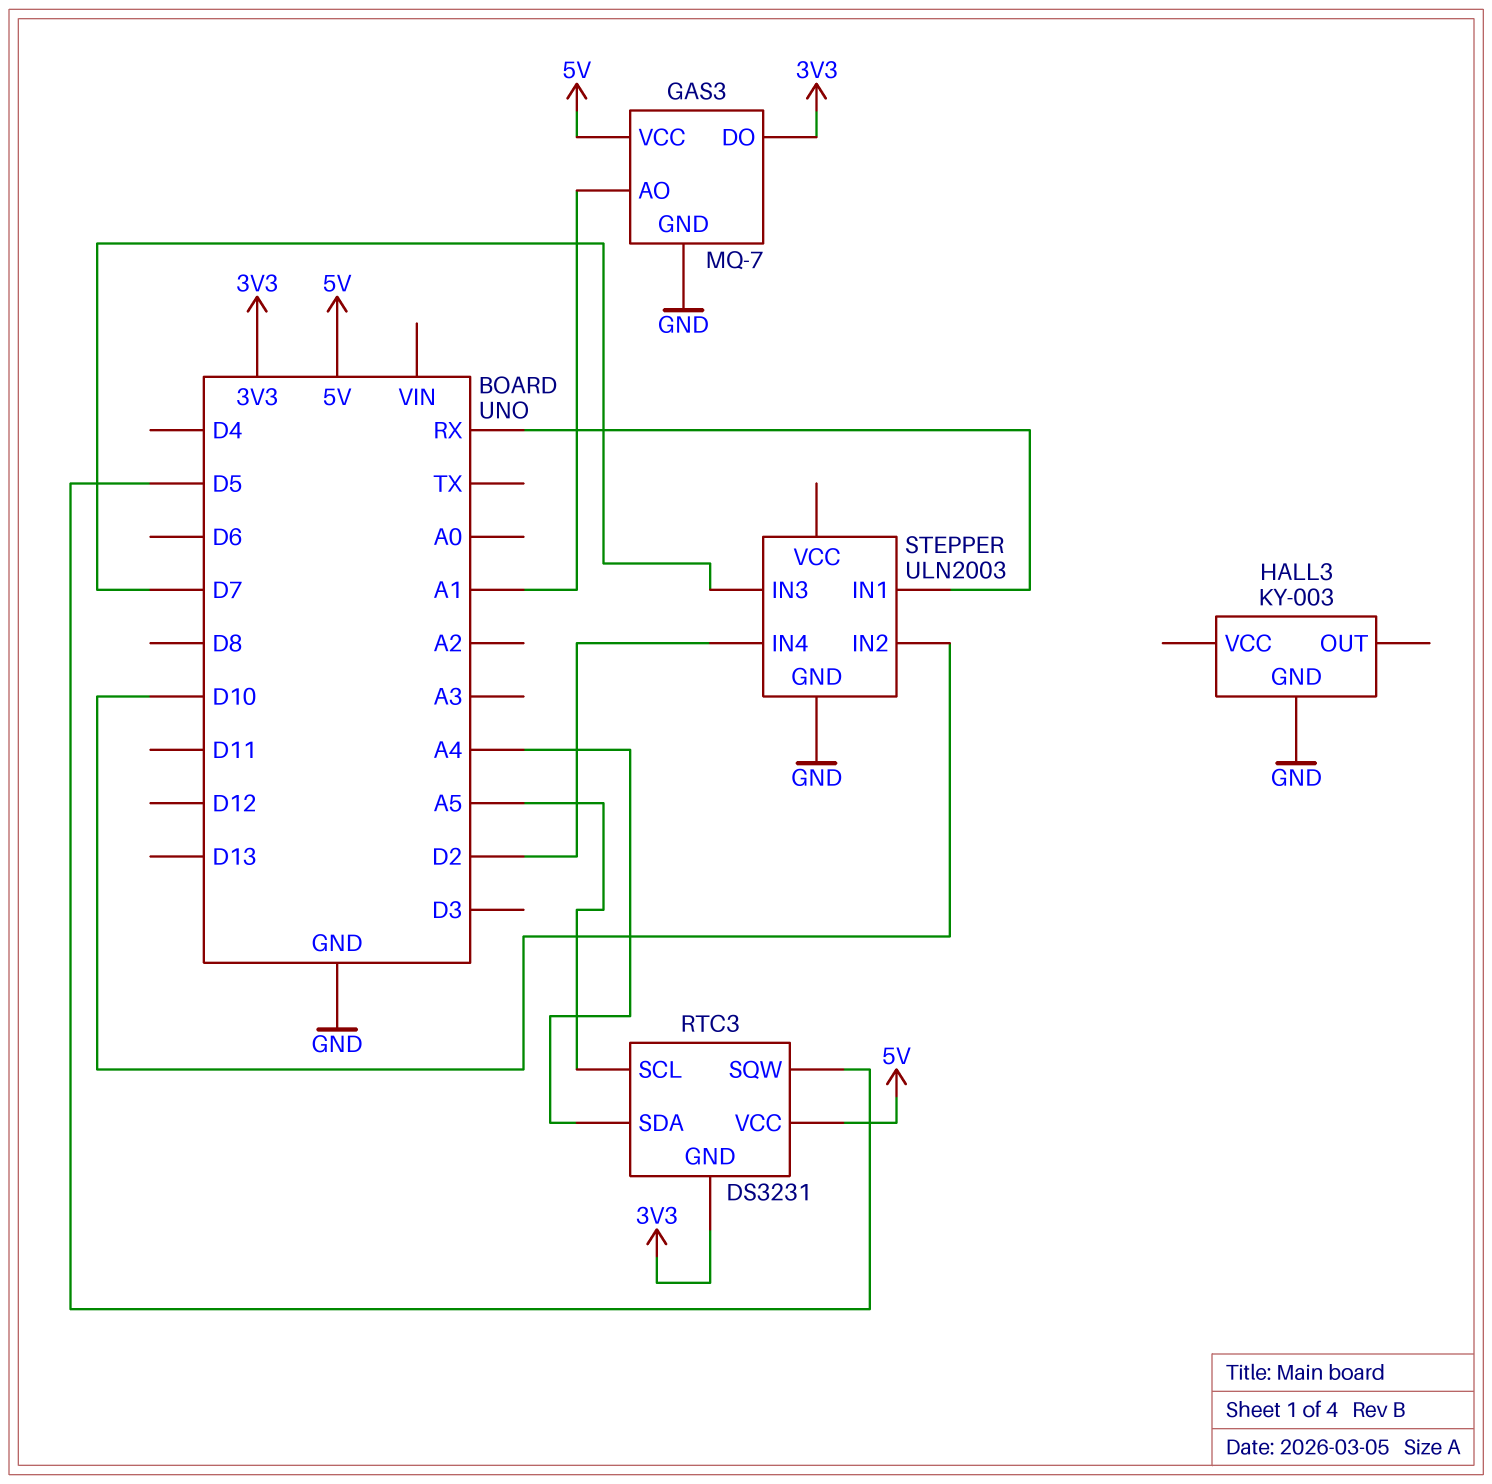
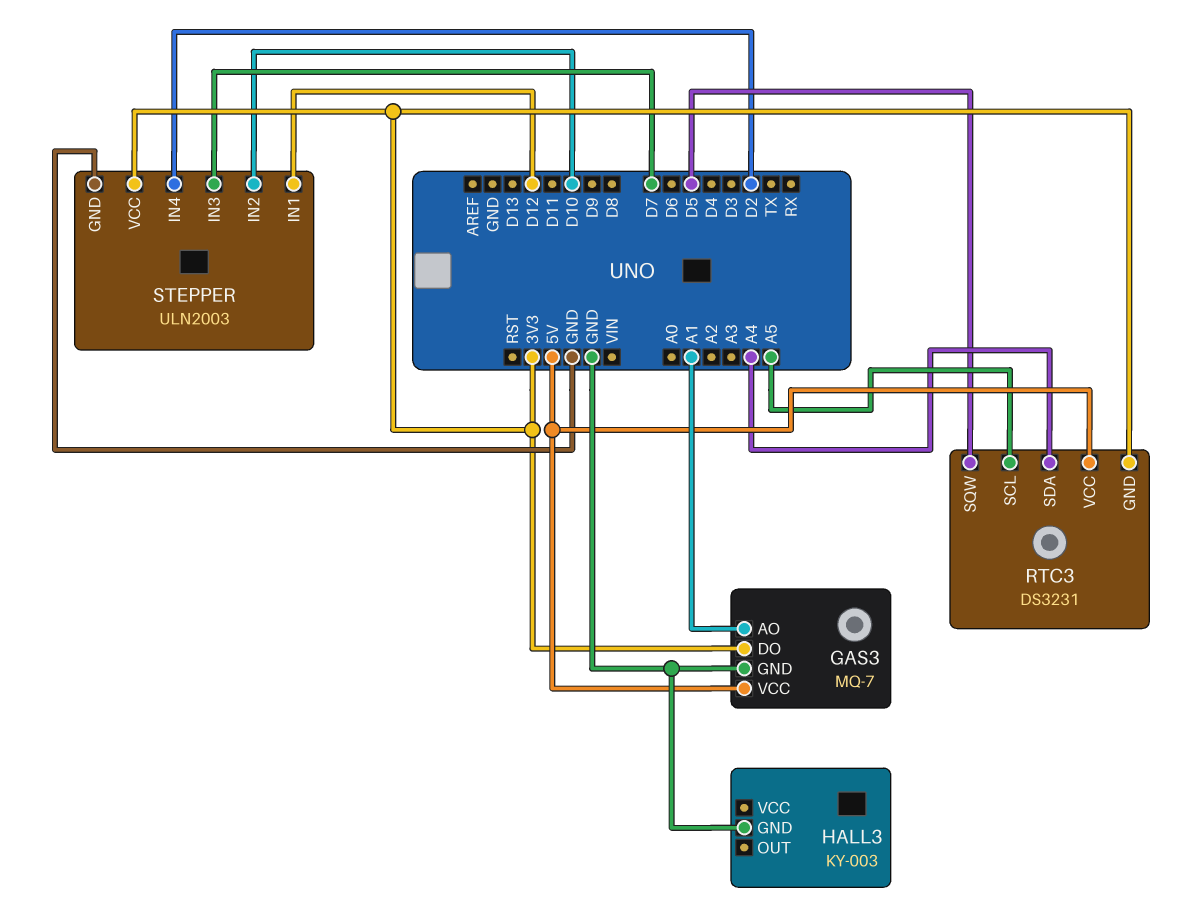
STEPPER pin IN1: RX -> D12
STEPPER pin VCC: none -> 3V3

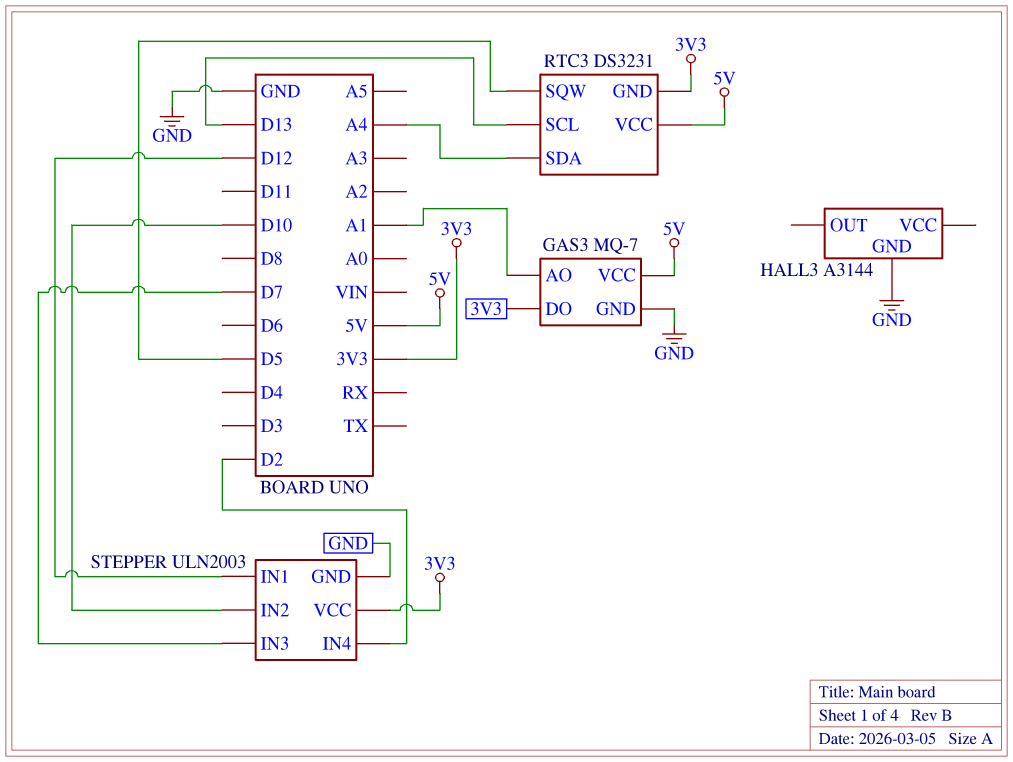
HALL3: KY-003 -> A3144
RTC3 pin SCL: A5 -> D13

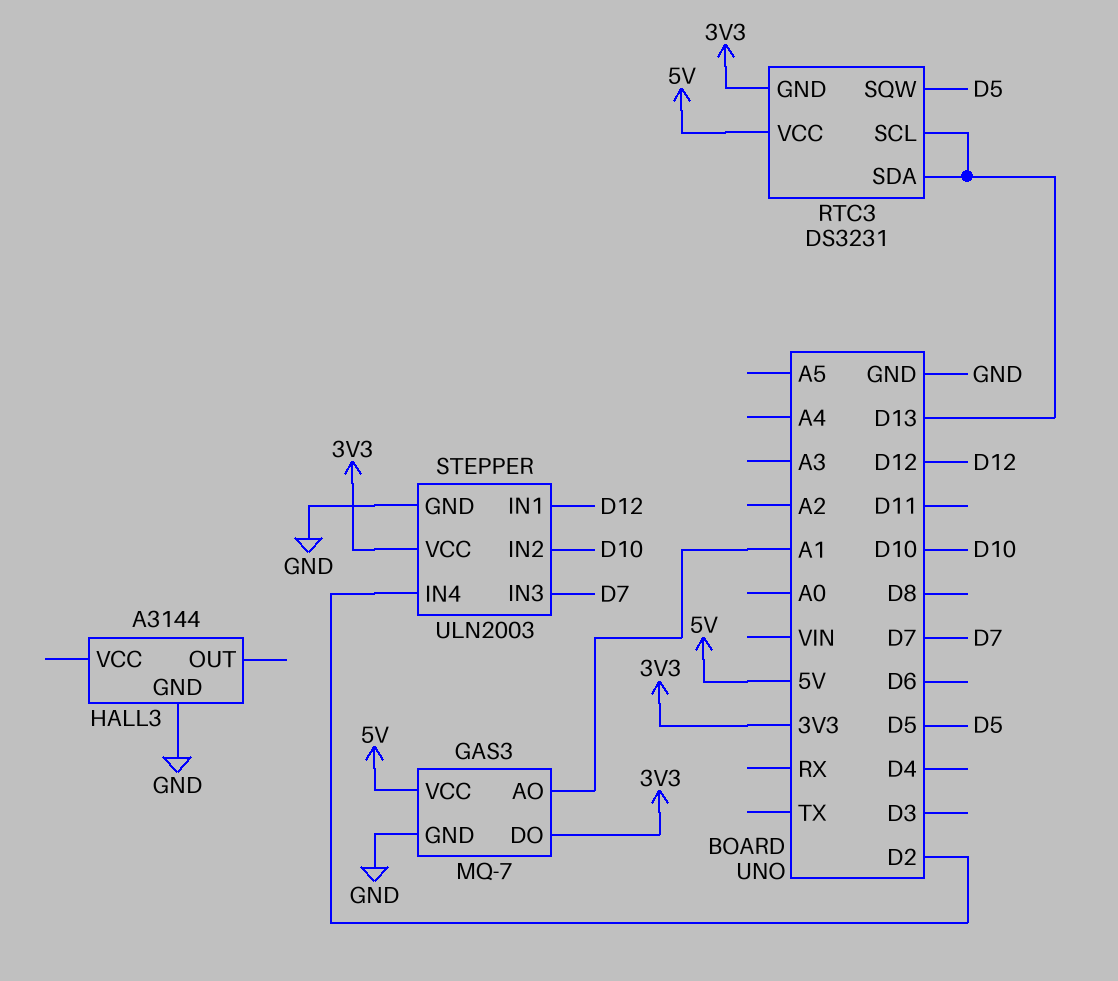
RTC3 pin SDA: A4 -> D13

